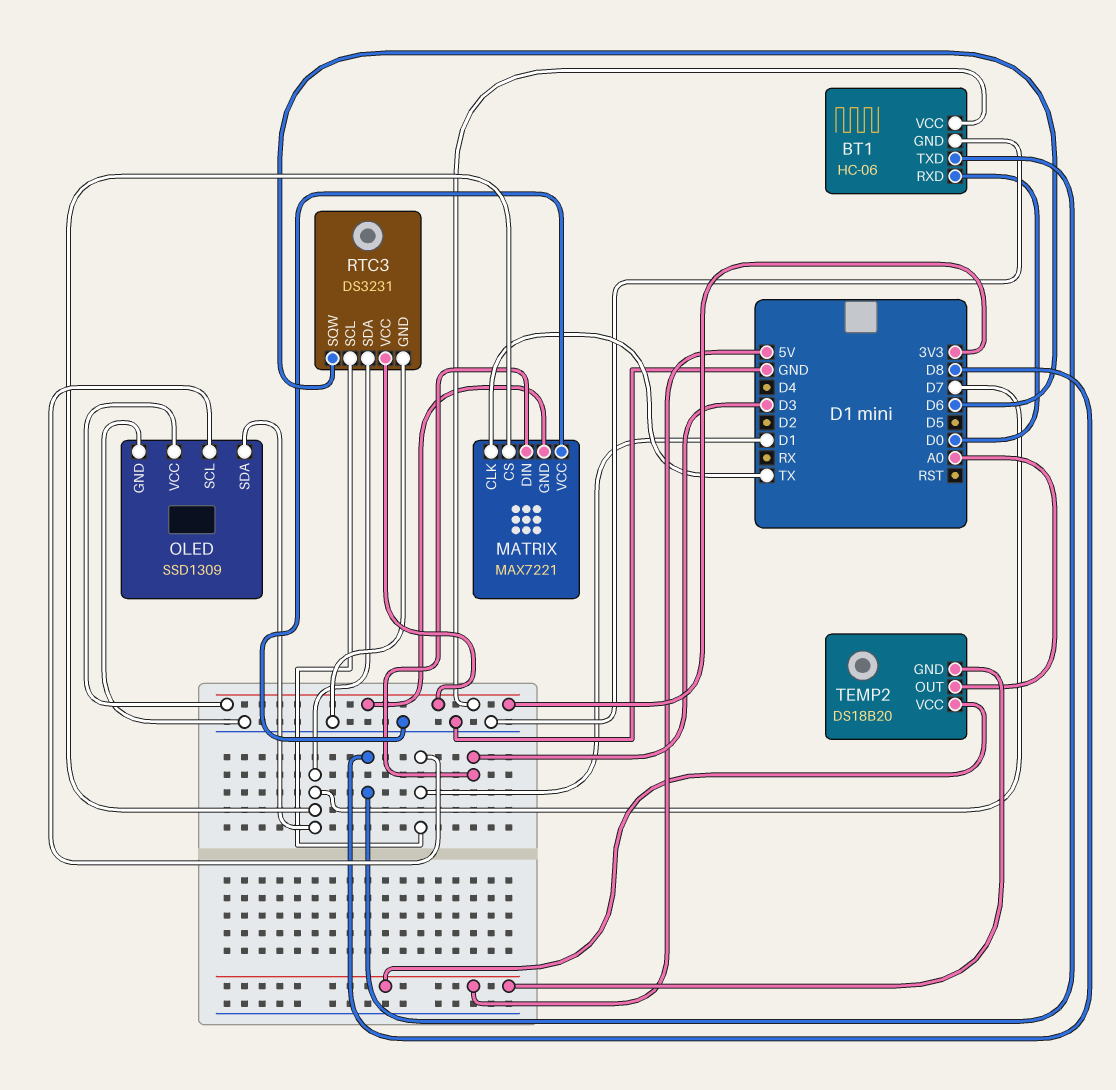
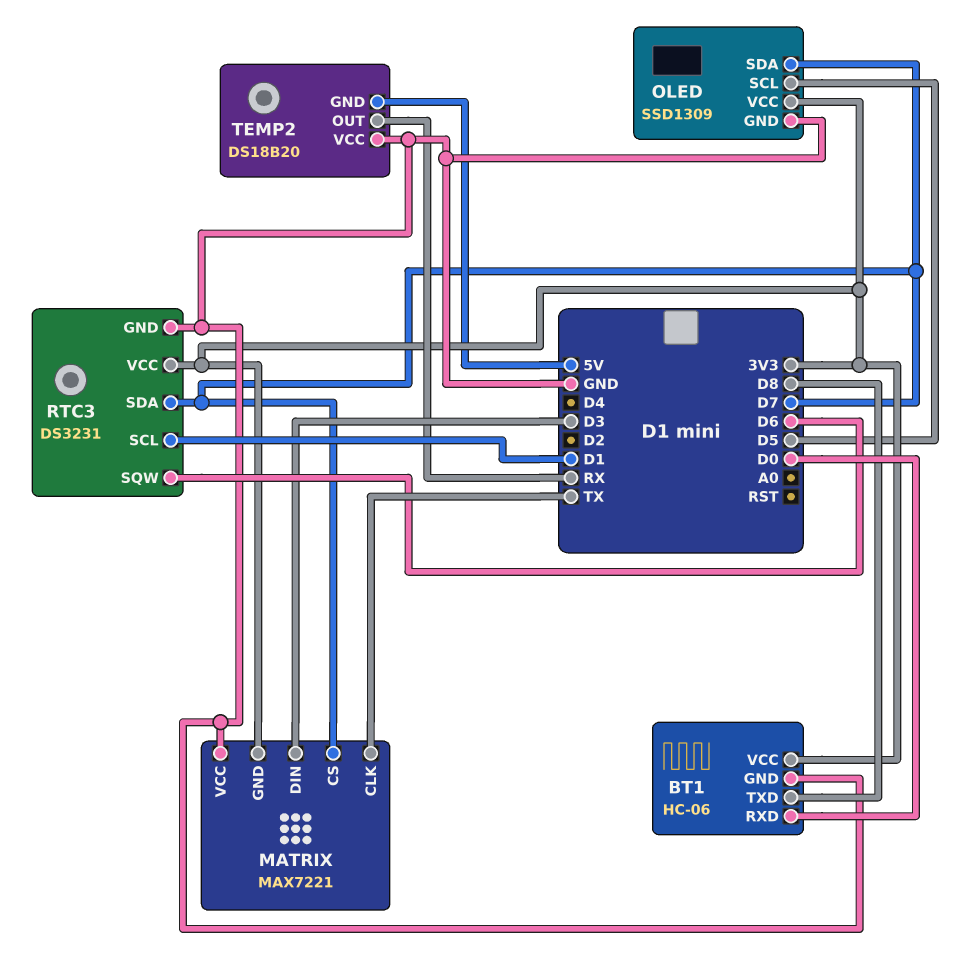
OLED pin SCL: D1 -> D5
TEMP2 pin OUT: A0 -> RX
TEMP2 pin VCC: 5V -> GND

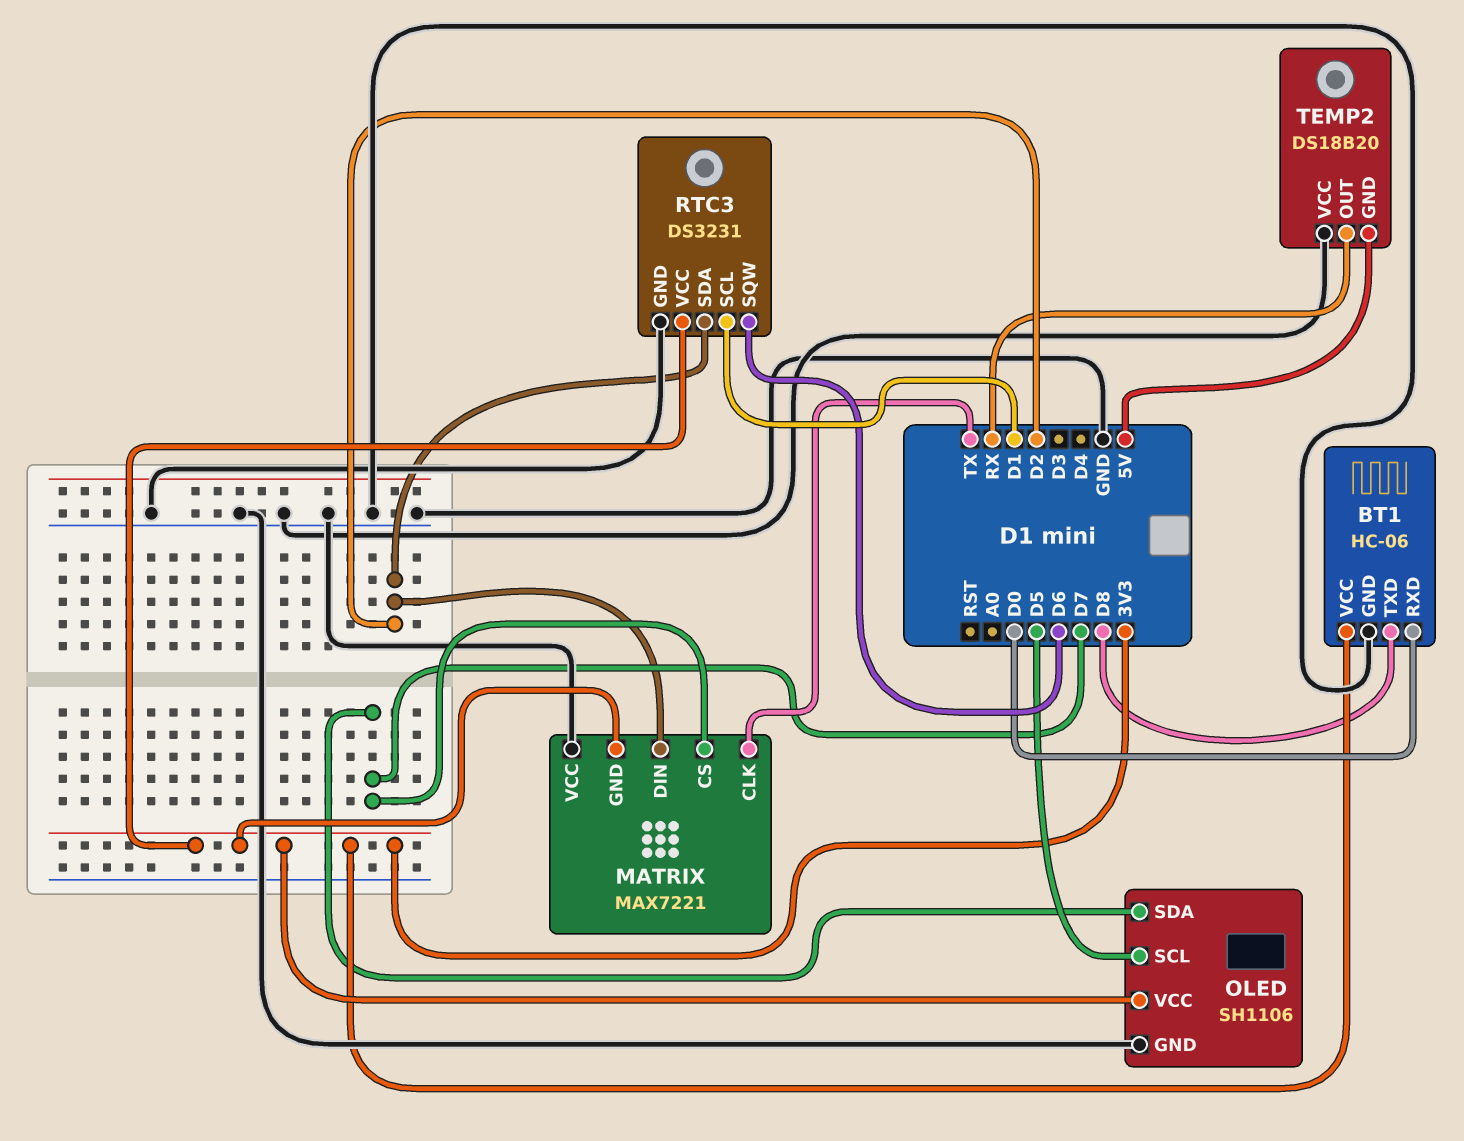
MATRIX pin DIN: D3 -> D2
OLED: SSD1309 -> SH1106
RTC3 pin SDA: D7 -> D2

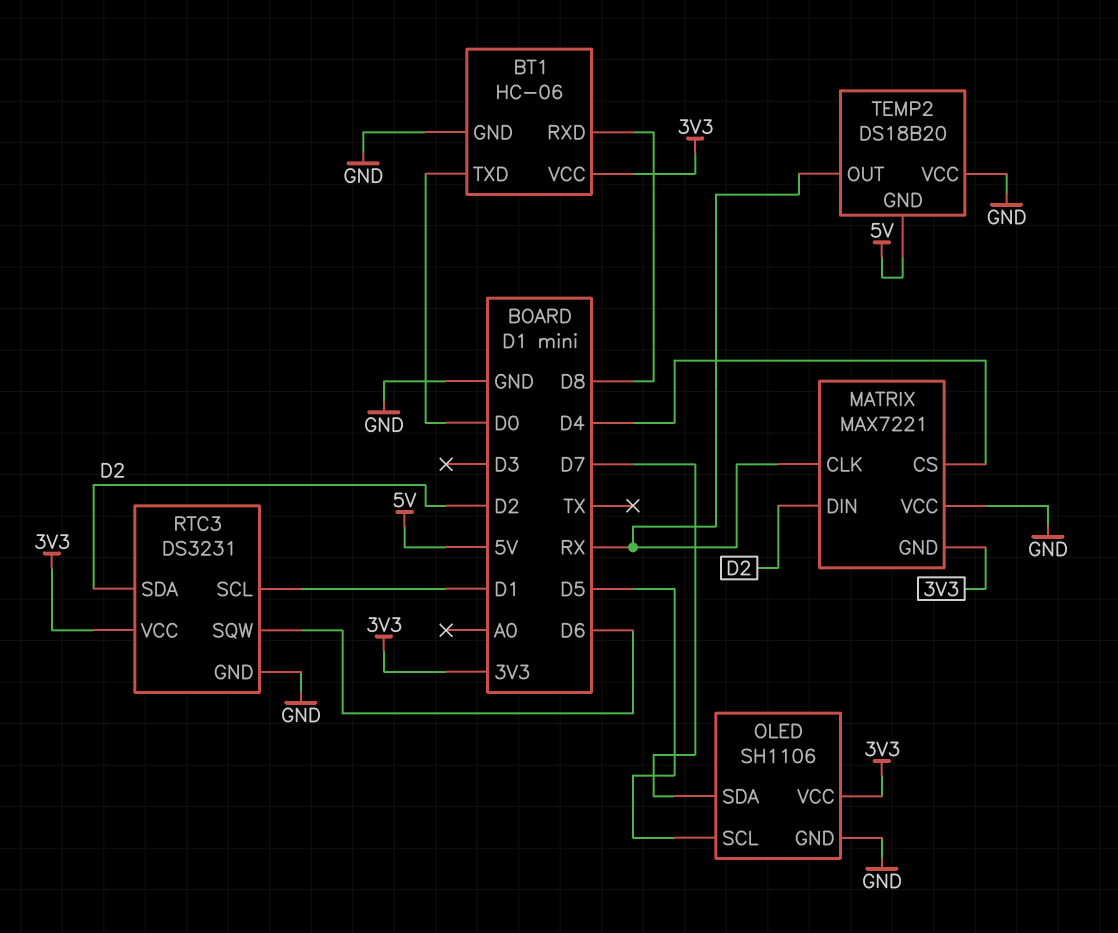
BT1 pin RXD: D0 -> D8
BT1 pin TXD: D8 -> D0
MATRIX pin CLK: TX -> RX
MATRIX pin CS: D7 -> D4

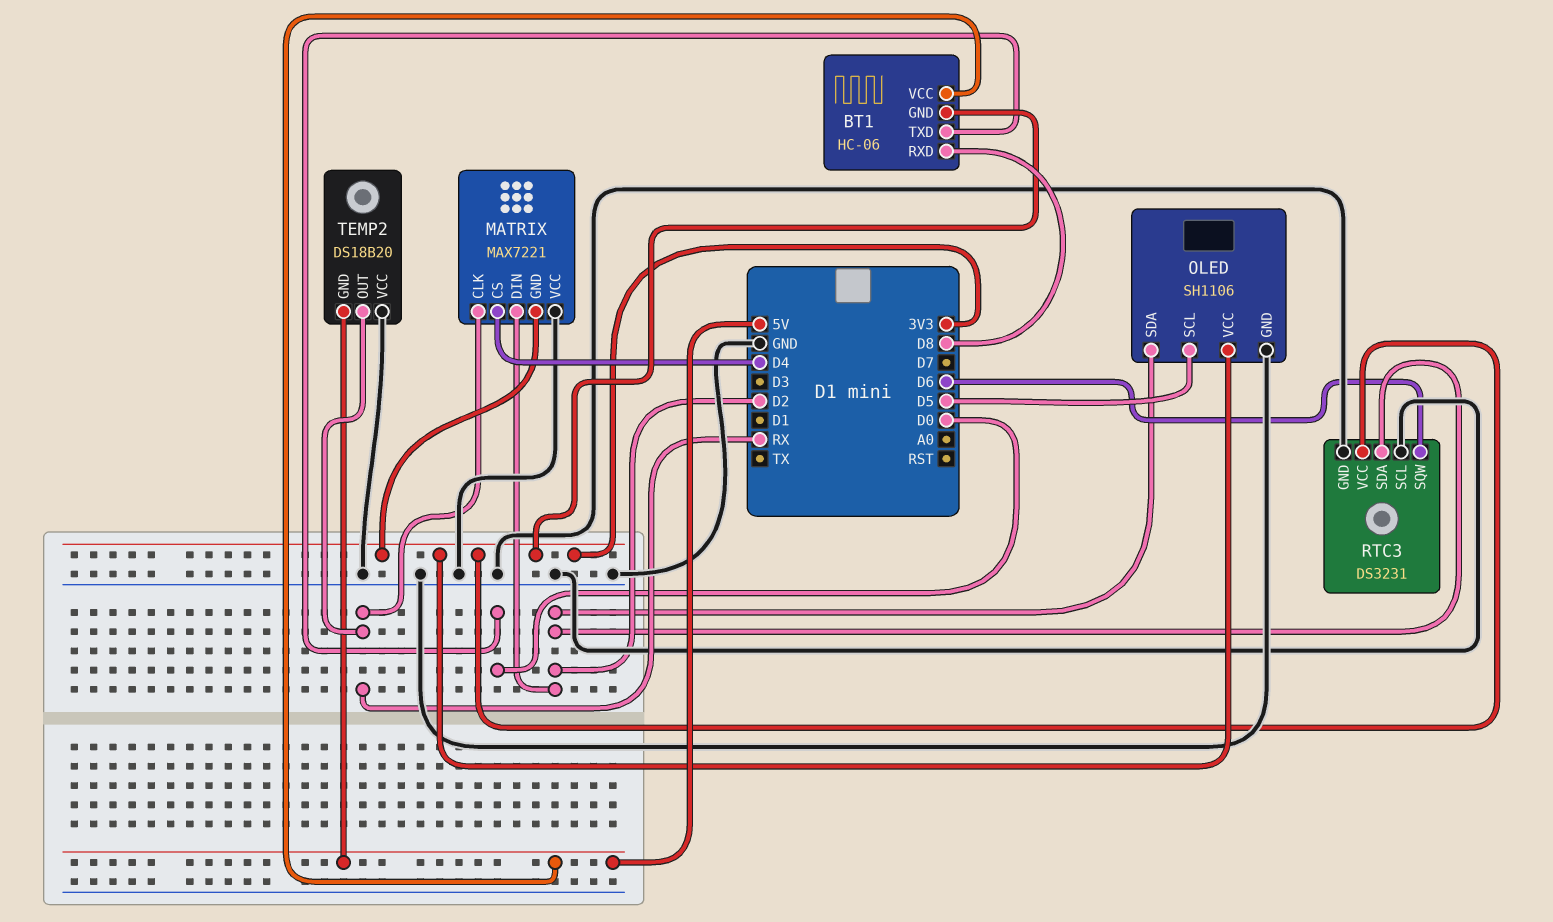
BT1 pin GND: GND -> 3V3
BT1 pin VCC: 3V3 -> 5V
OLED pin SDA: D7 -> D2
RTC3 pin SCL: D1 -> GND

